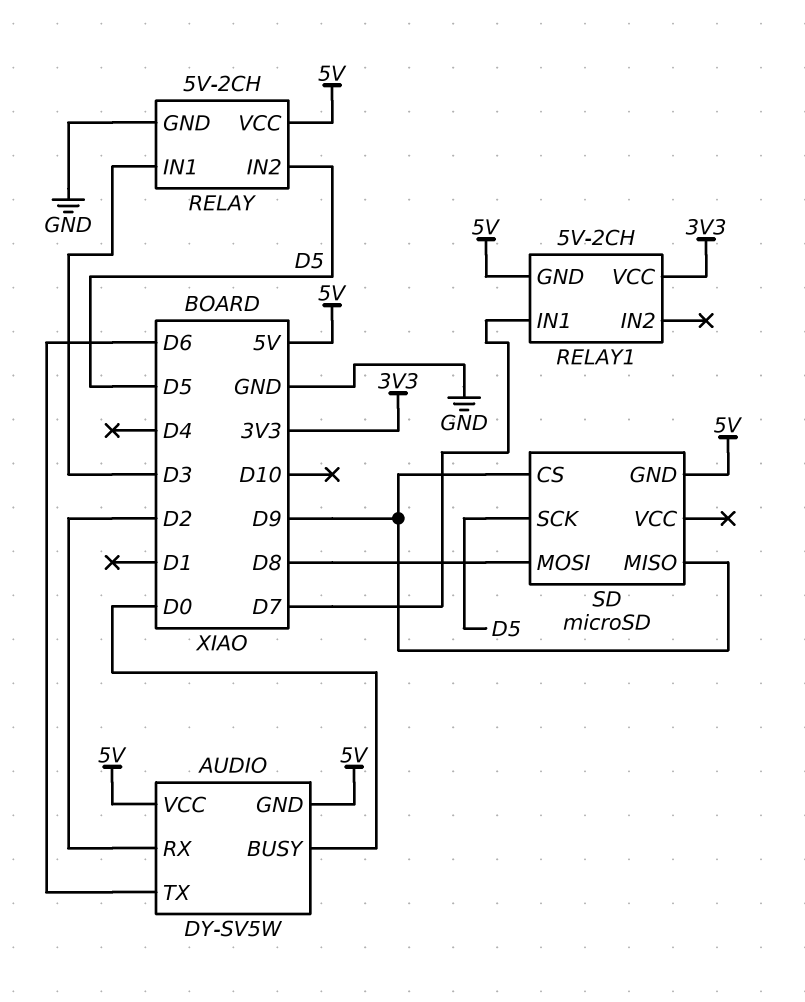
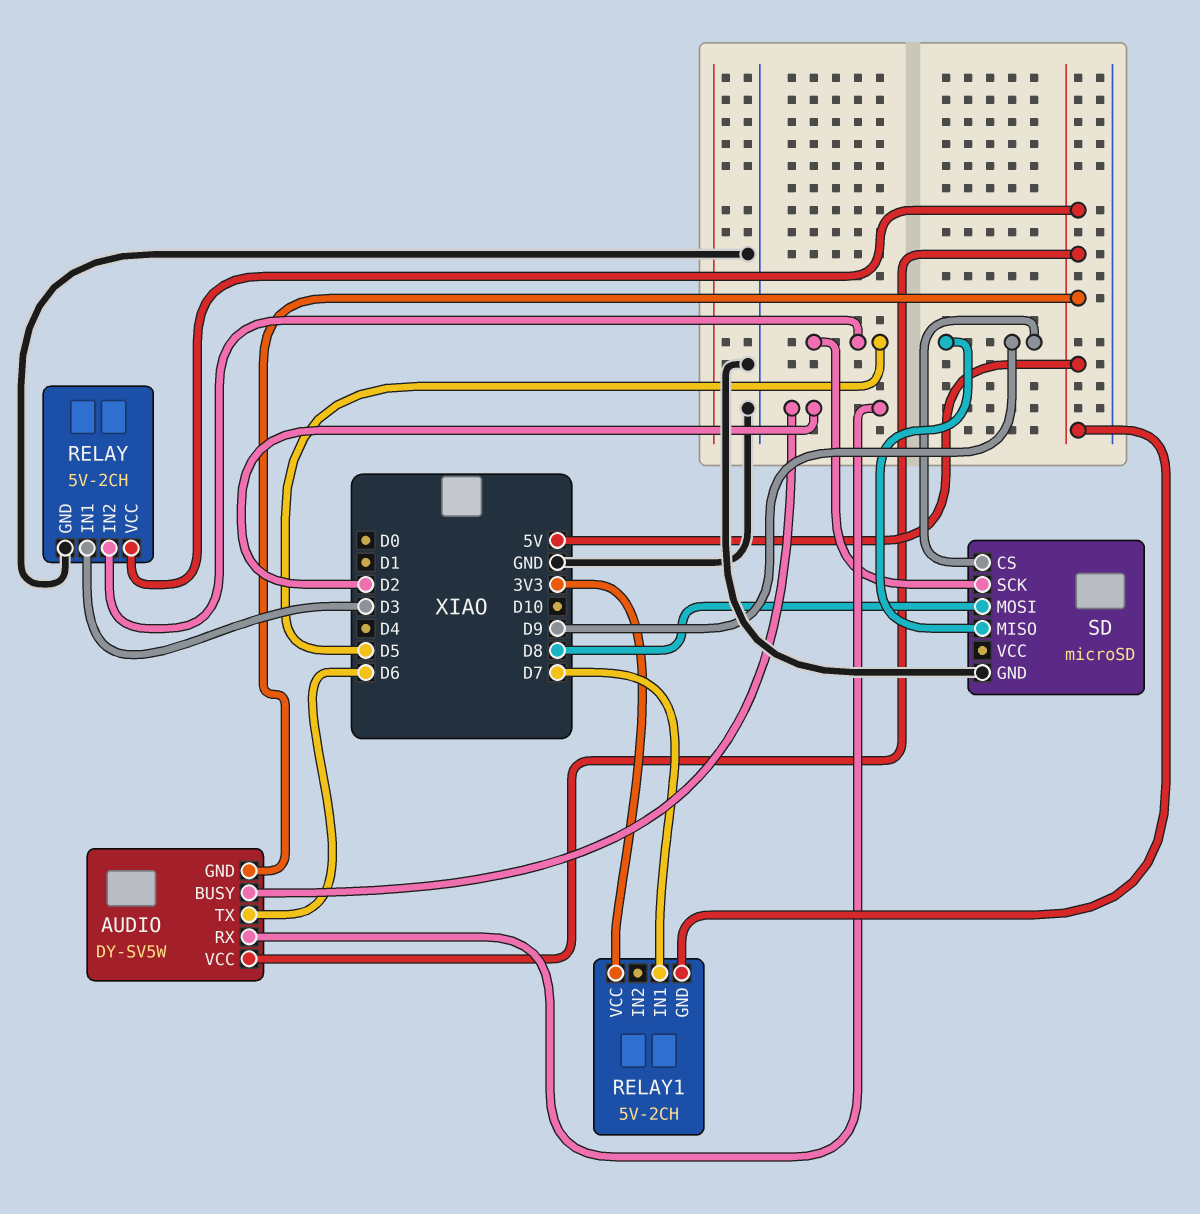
AUDIO pin BUSY: D0 -> D2
SD pin GND: 5V -> GND

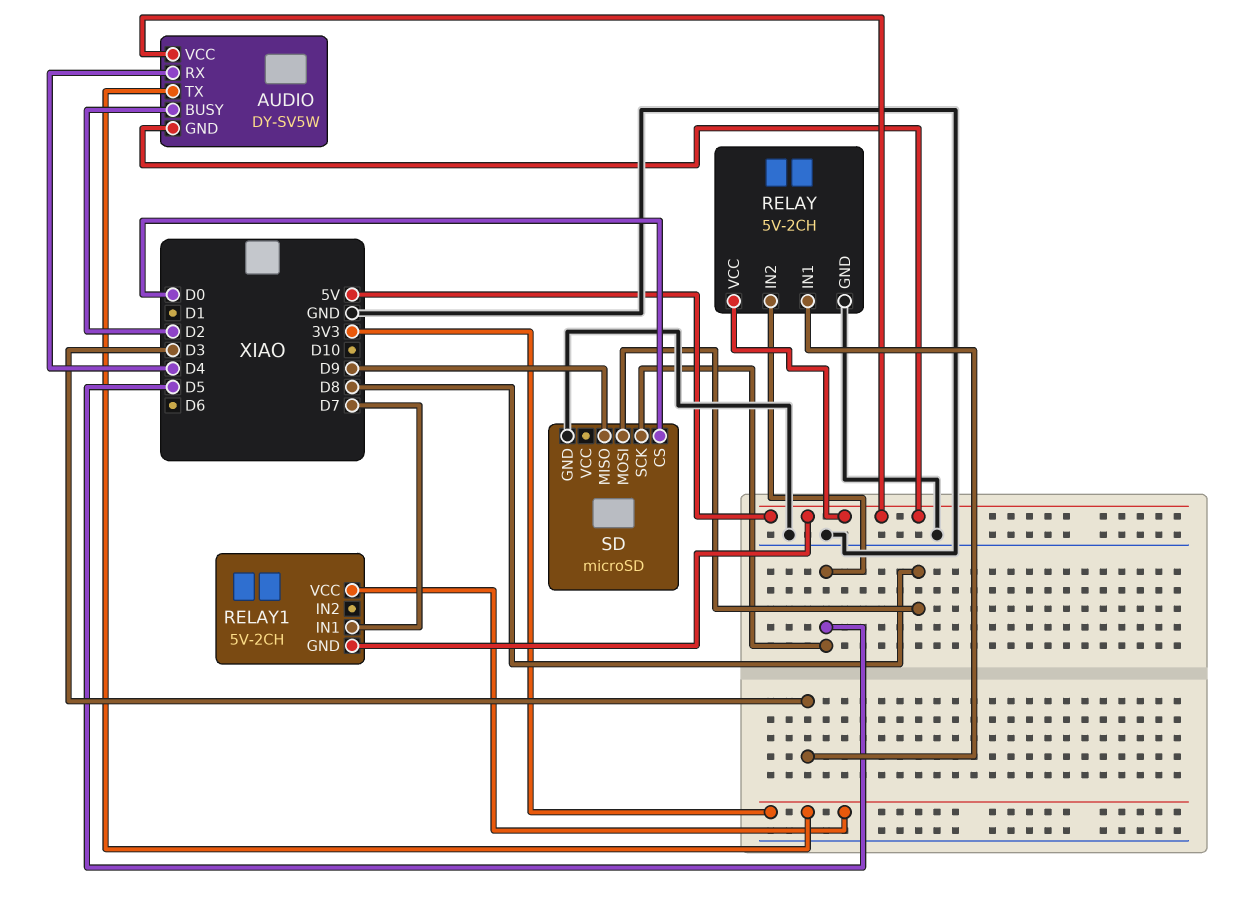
AUDIO pin RX: D2 -> D4
AUDIO pin TX: D6 -> 3V3
SD pin CS: D9 -> D0

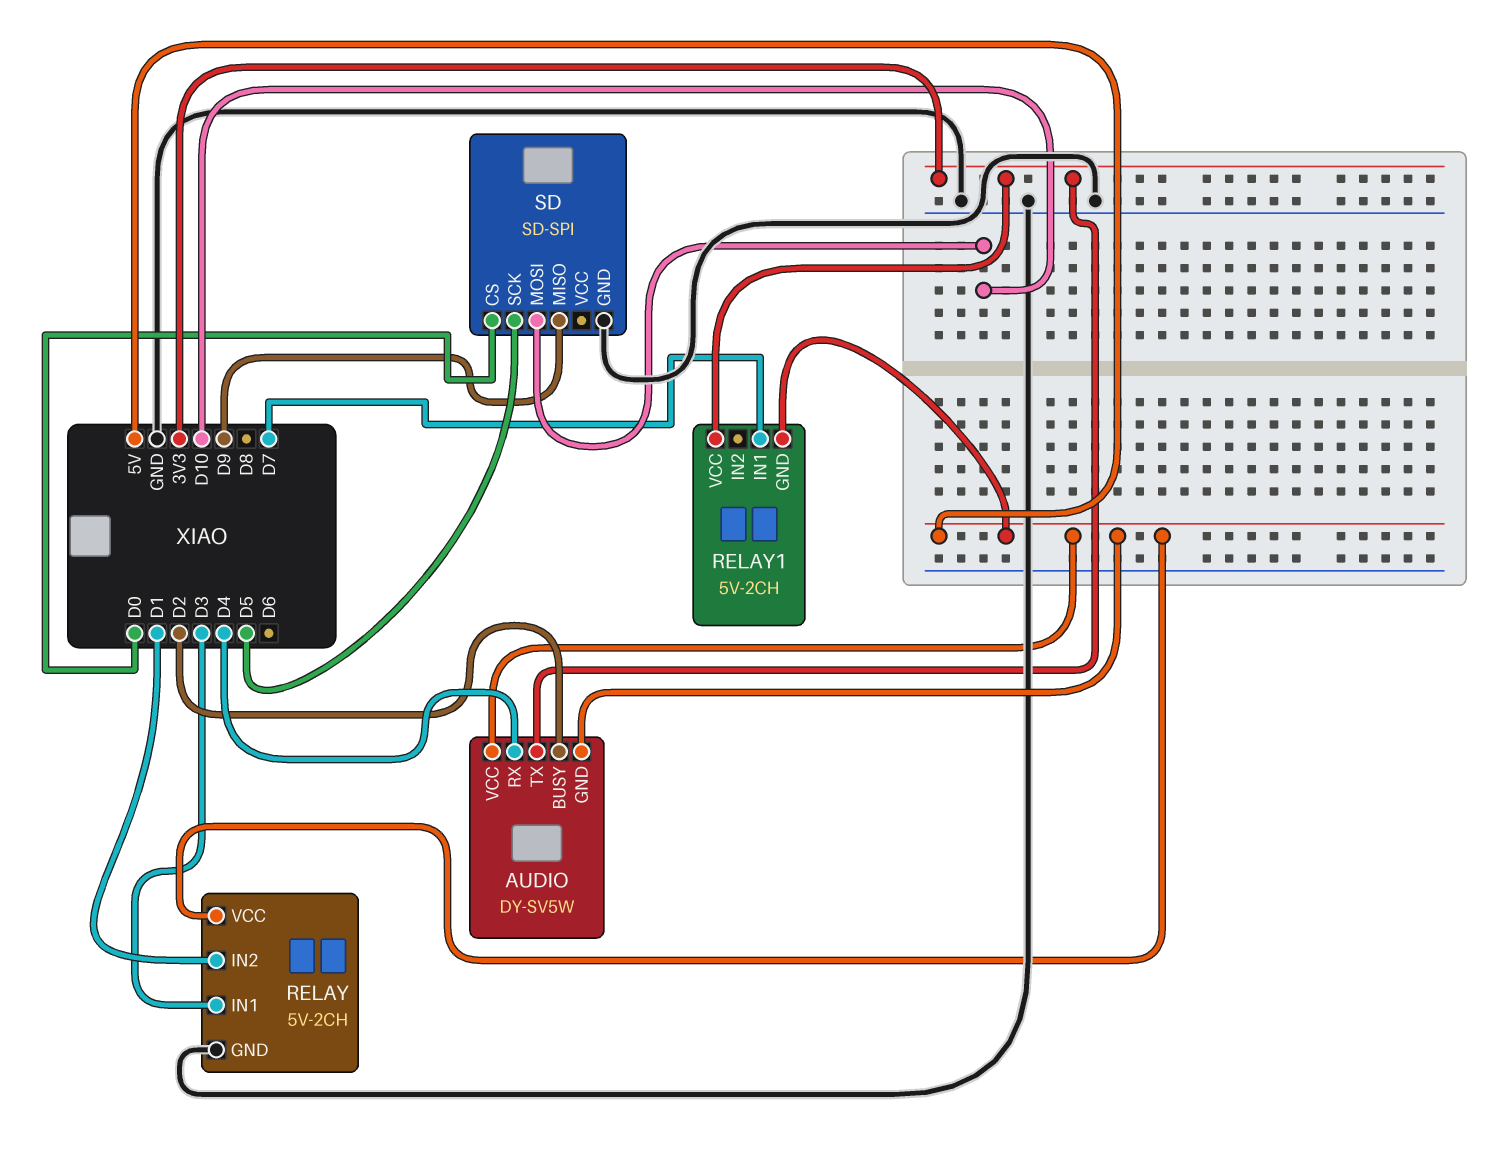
RELAY pin IN2: D5 -> D1
SD: microSD -> SD-SPI
SD pin MOSI: D8 -> D10

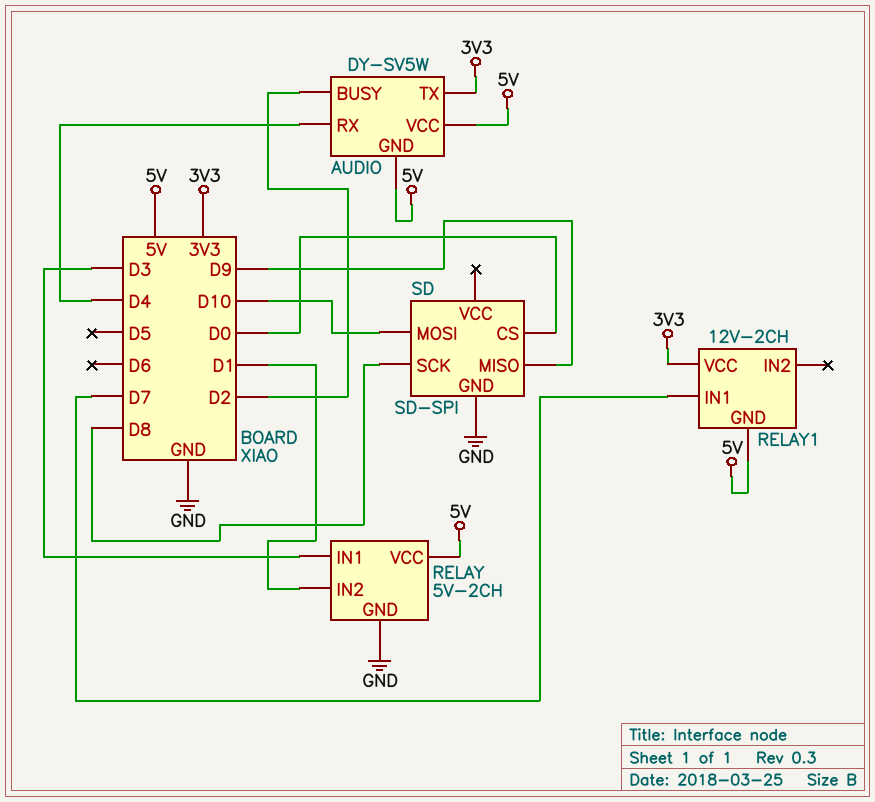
RELAY1: 5V-2CH -> 12V-2CH
SD pin SCK: D5 -> D8

